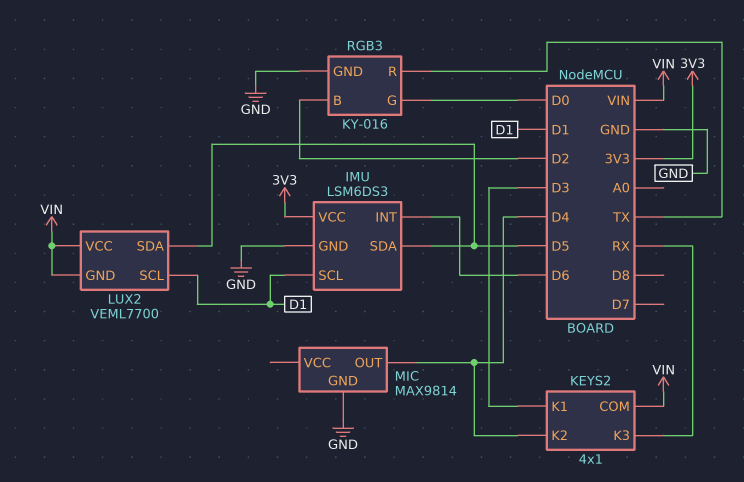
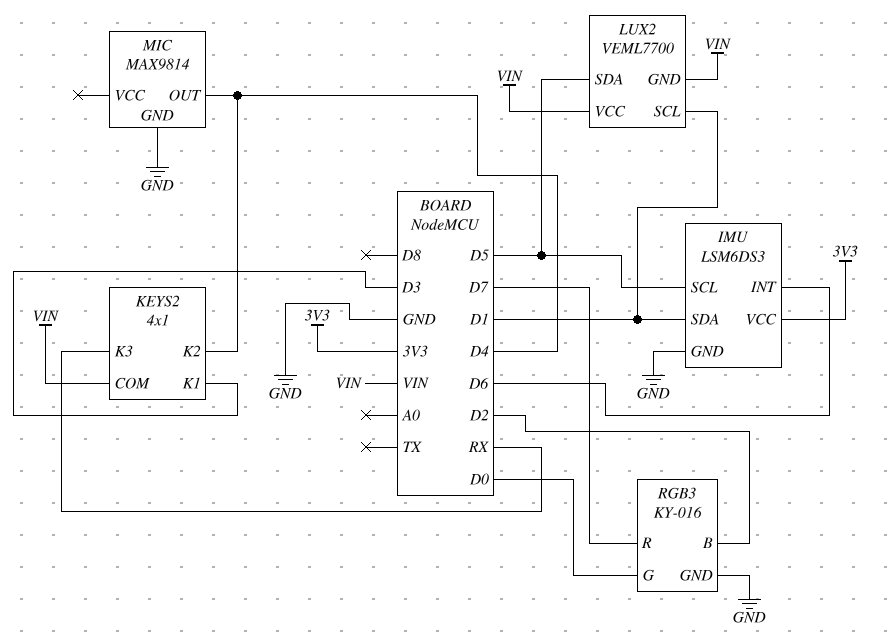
IMU pin SCL: D1 -> D5
IMU pin SDA: D5 -> D1
RGB3 pin R: TX -> D7

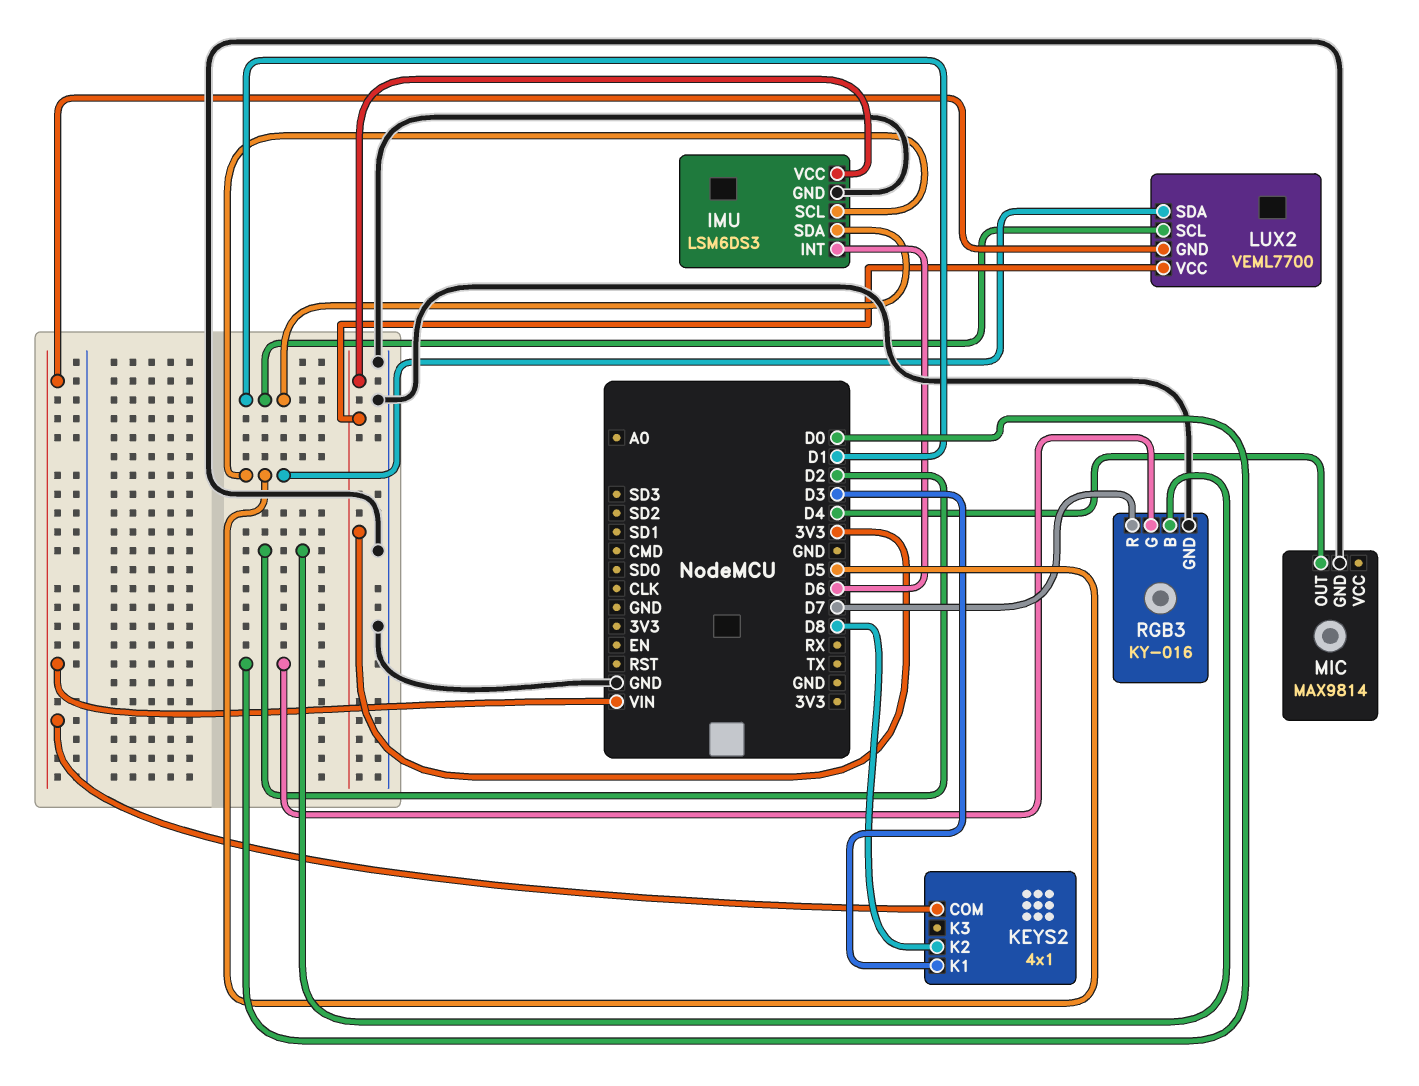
KEYS2 pin K2: D4 -> D8
KEYS2 pin K3: RX -> none
LUX2 pin VCC: VIN -> 3V3

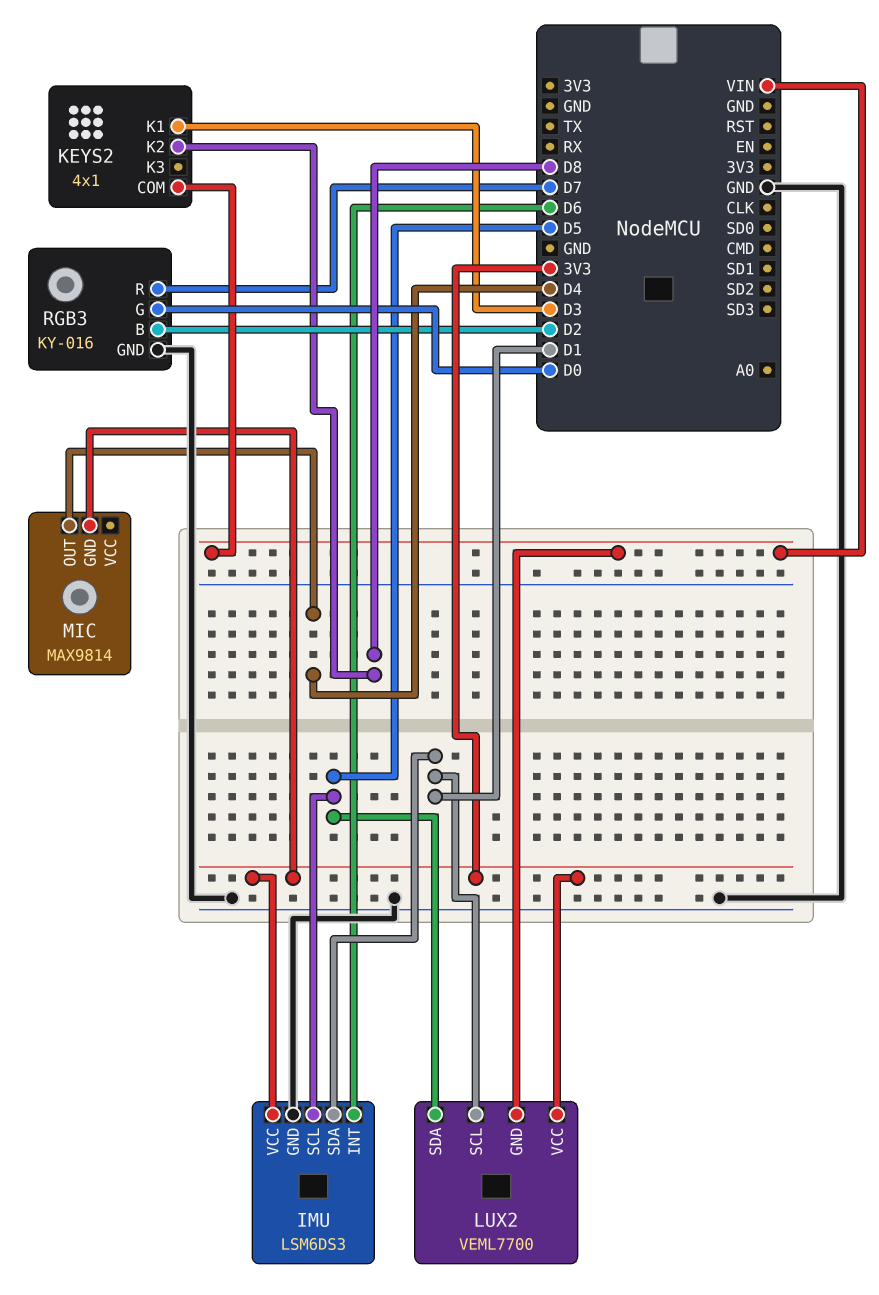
MIC pin GND: GND -> 3V3

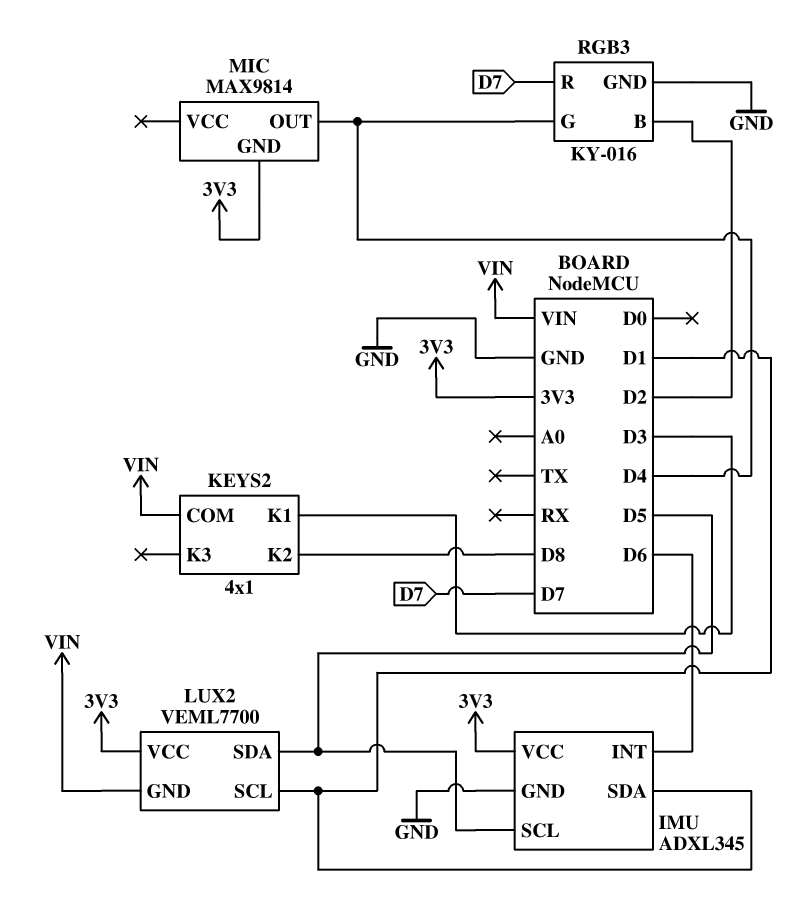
IMU: LSM6DS3 -> ADXL345
RGB3 pin G: D0 -> D4

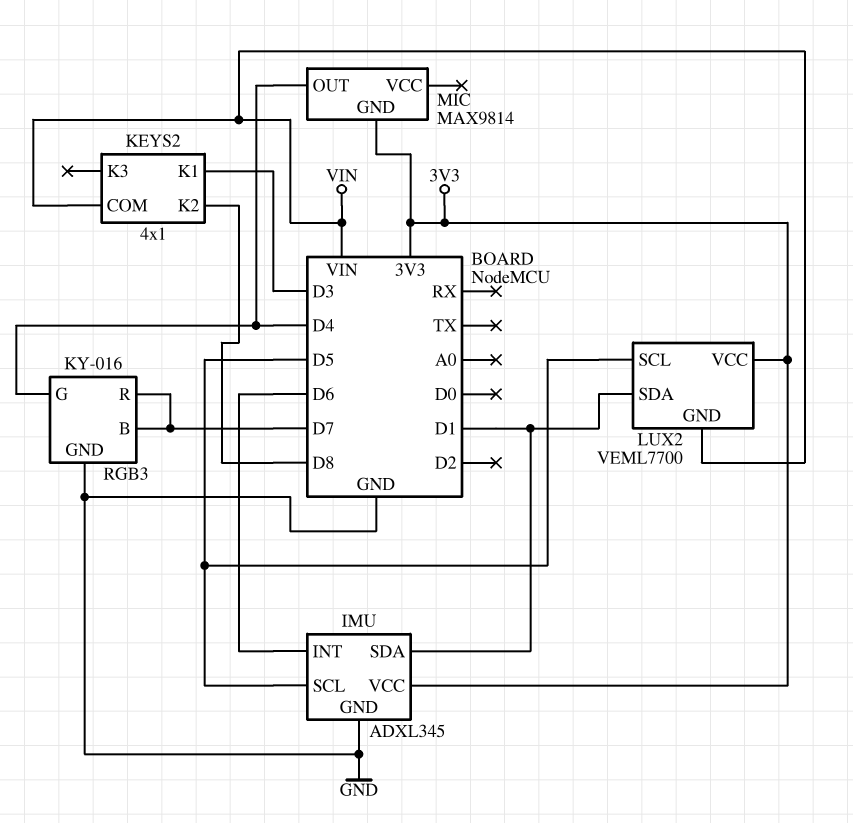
LUX2 pin SCL: D1 -> D5
LUX2 pin SDA: D5 -> D1
RGB3 pin B: D2 -> D7

